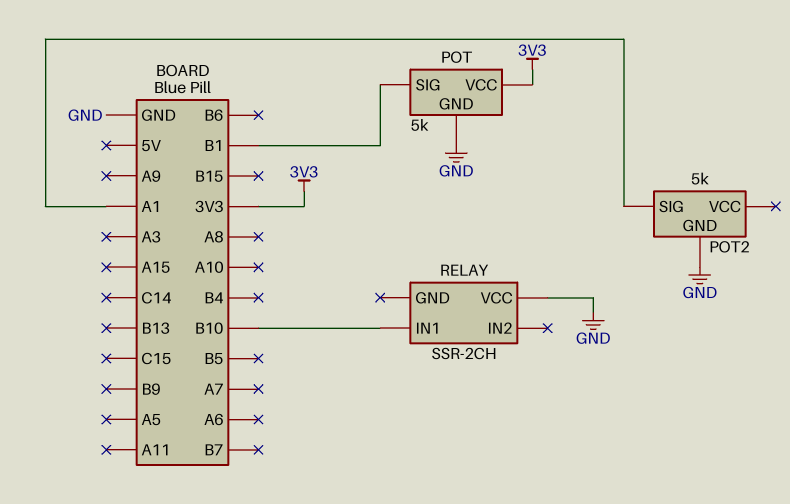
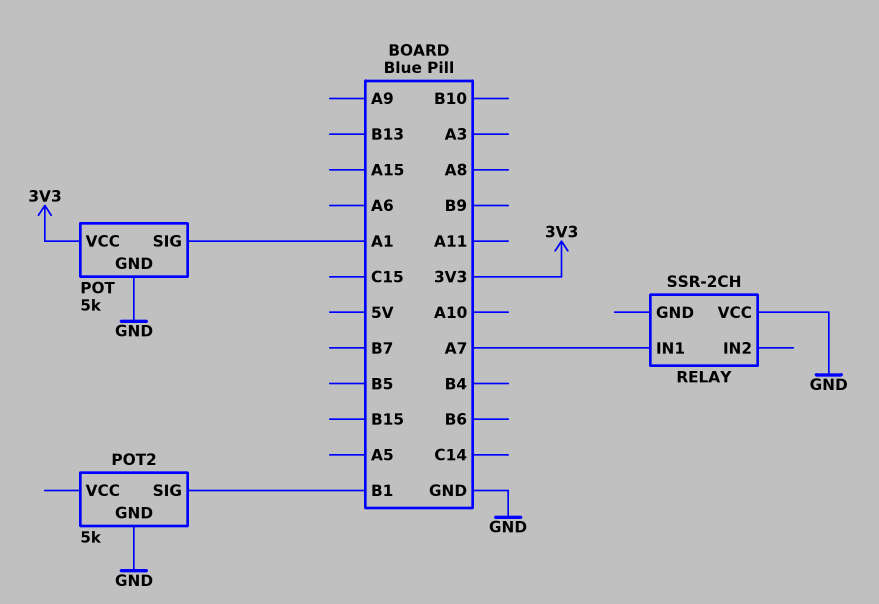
POT pin SIG: B1 -> A1
POT2 pin SIG: A1 -> B1
RELAY pin IN1: B10 -> A7

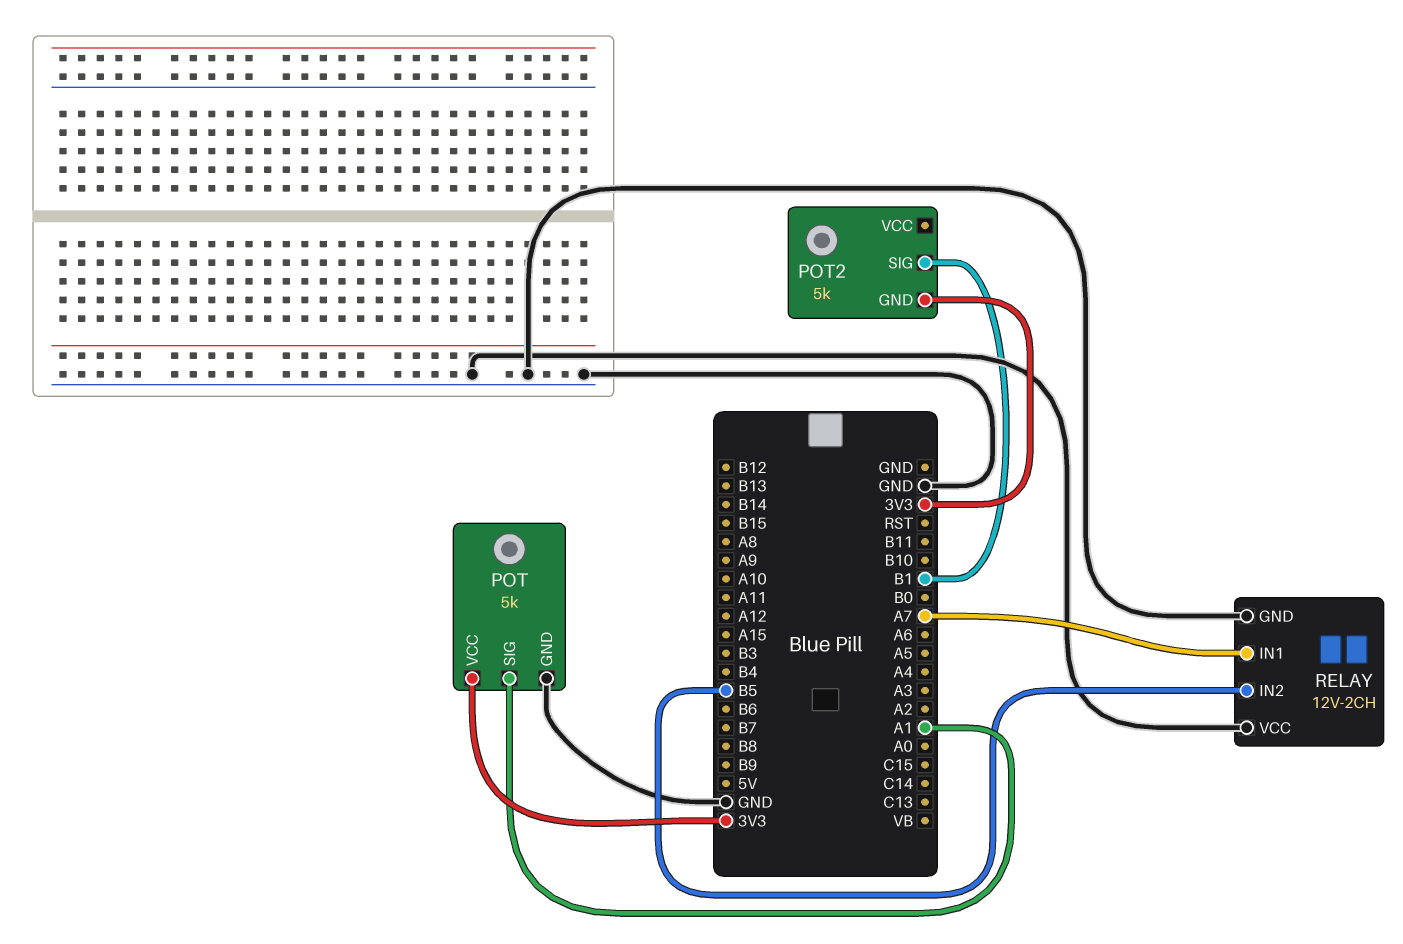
POT2 pin GND: GND -> 3V3
RELAY: SSR-2CH -> 12V-2CH
RELAY pin GND: none -> GND
RELAY pin IN2: none -> B5

